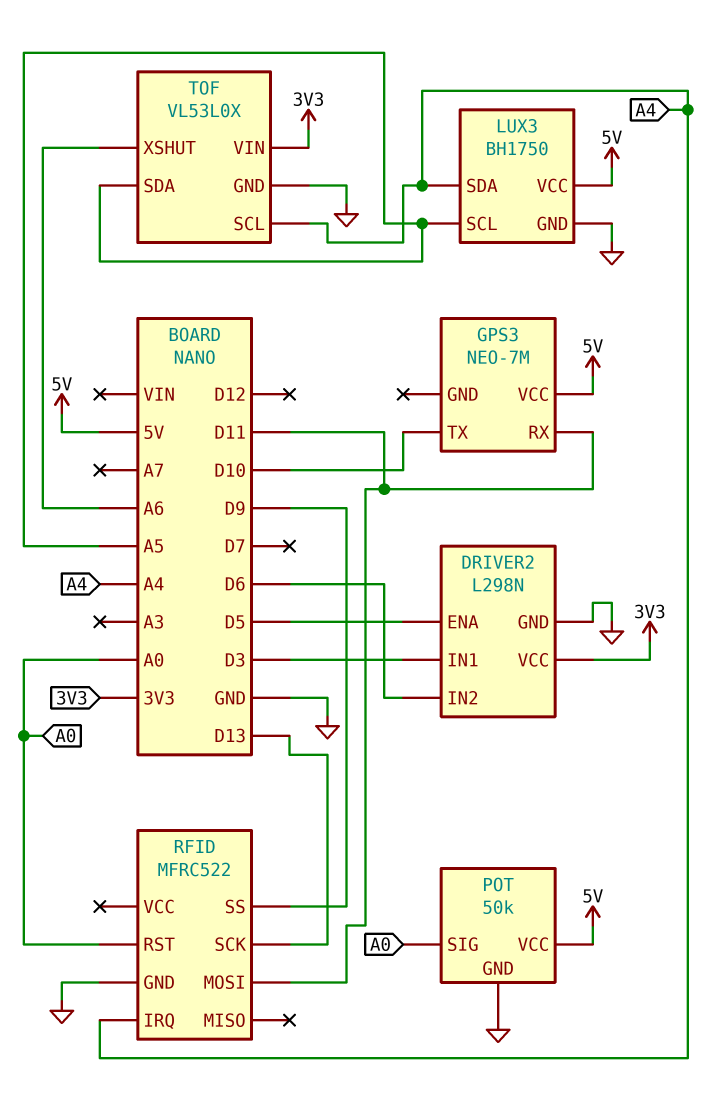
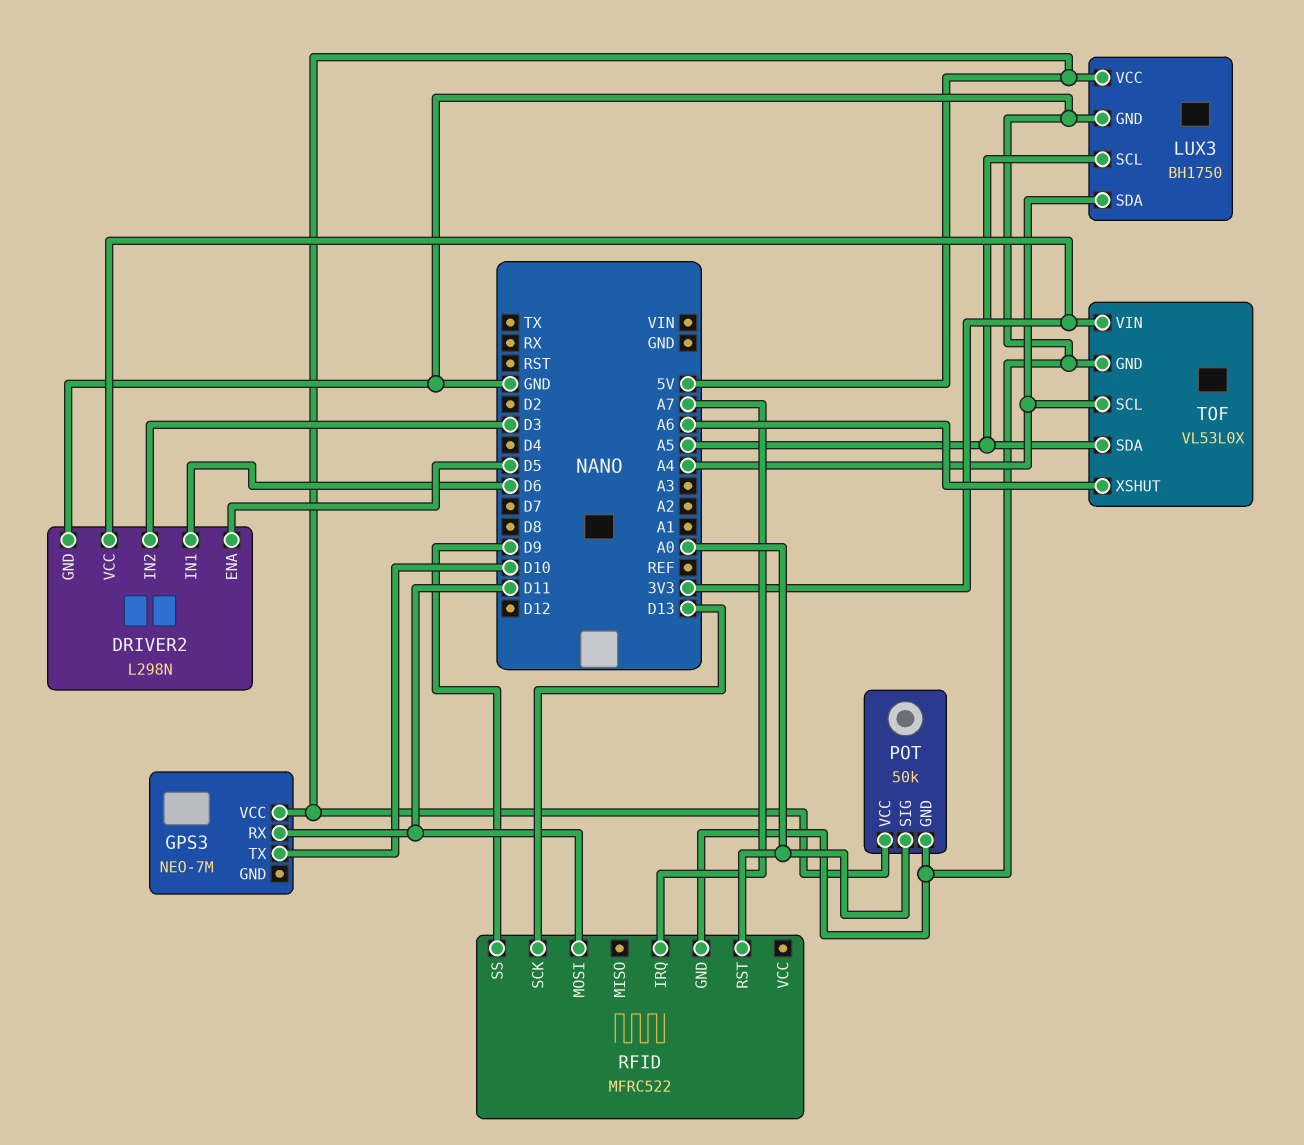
DRIVER2 pin IN1: D3 -> D6
DRIVER2 pin IN2: D6 -> D3
RFID pin IRQ: A4 -> A7

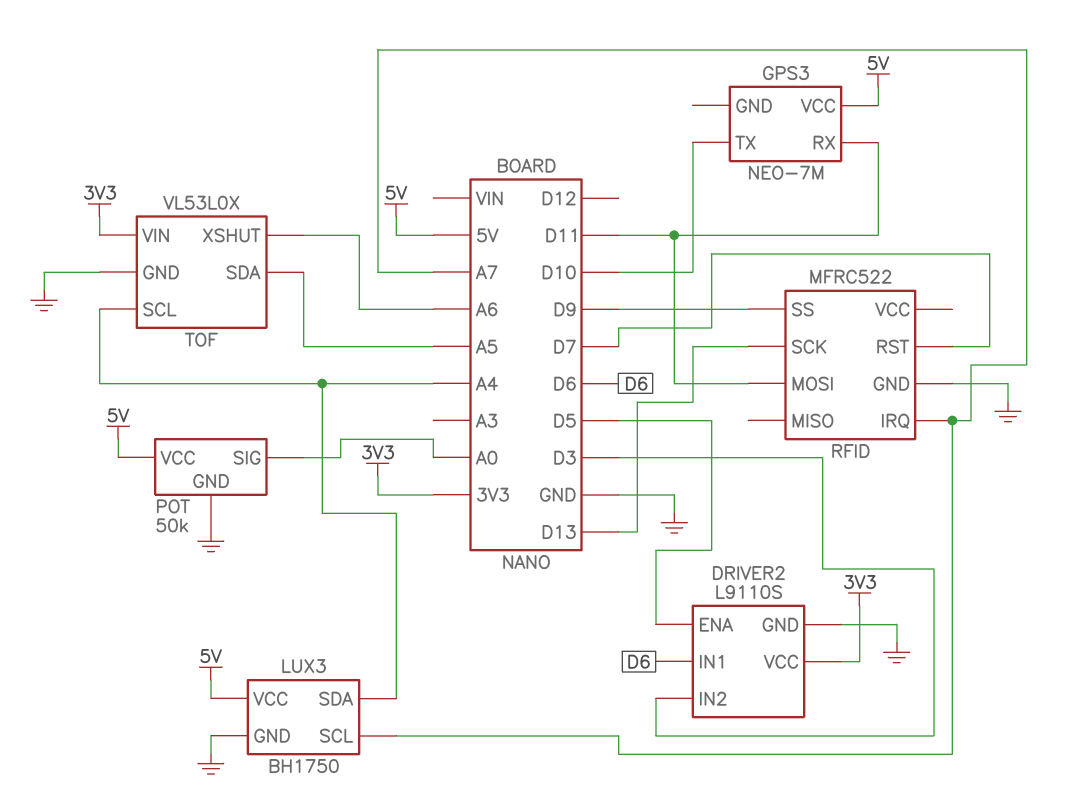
DRIVER2: L298N -> L9110S
LUX3 pin SCL: A5 -> A7
RFID pin RST: A0 -> D7

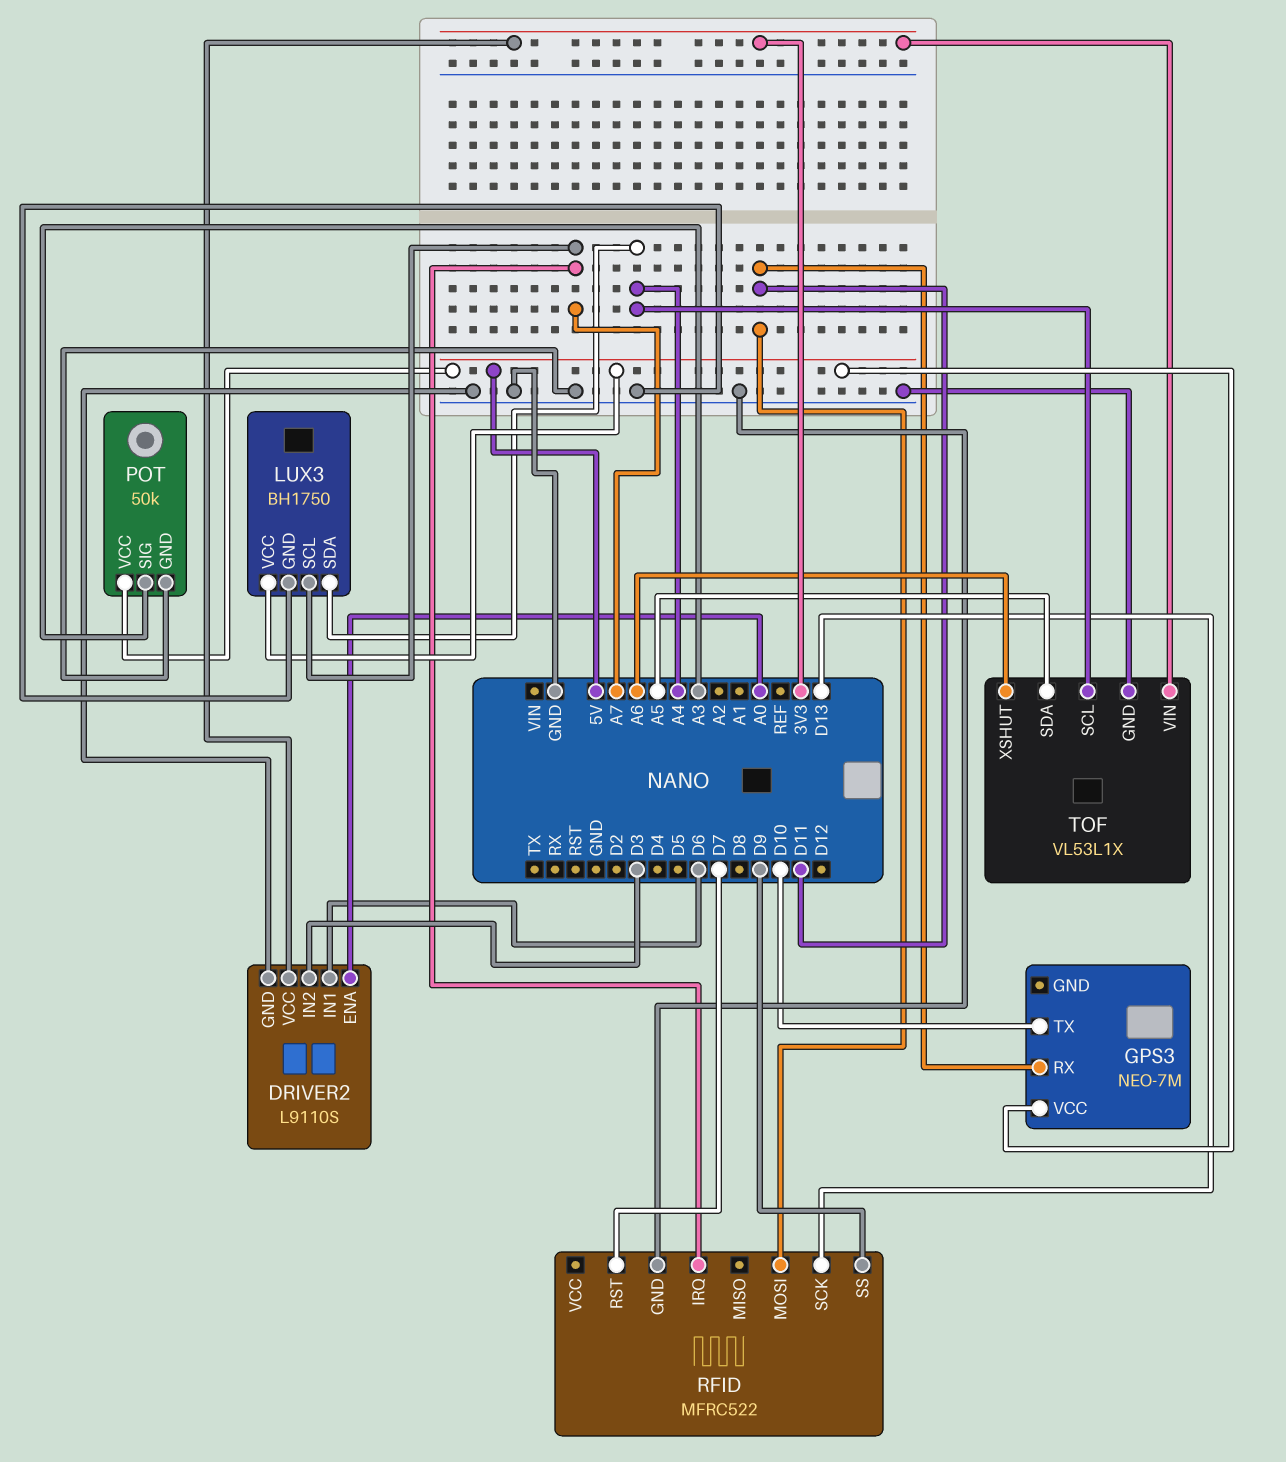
DRIVER2 pin ENA: D5 -> A0
POT pin SIG: A0 -> A3
TOF: VL53L0X -> VL53L1X

